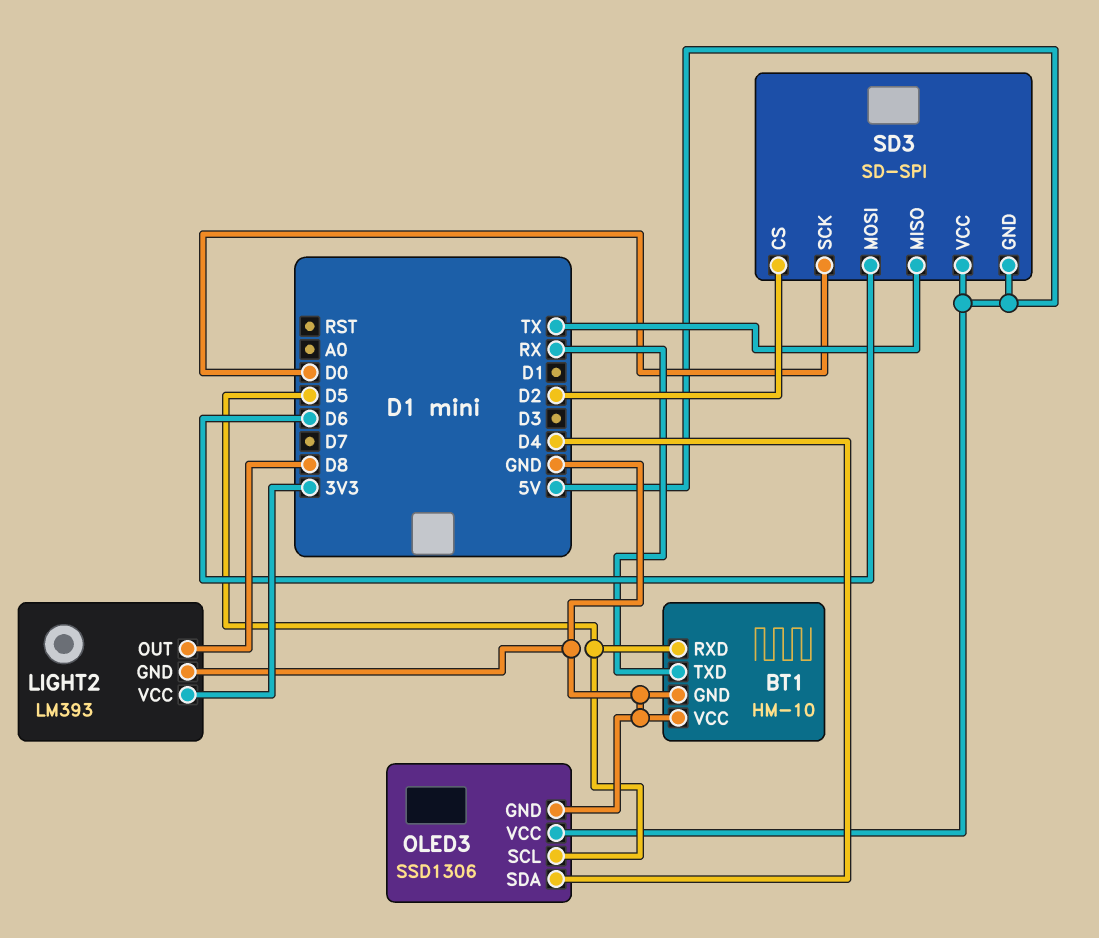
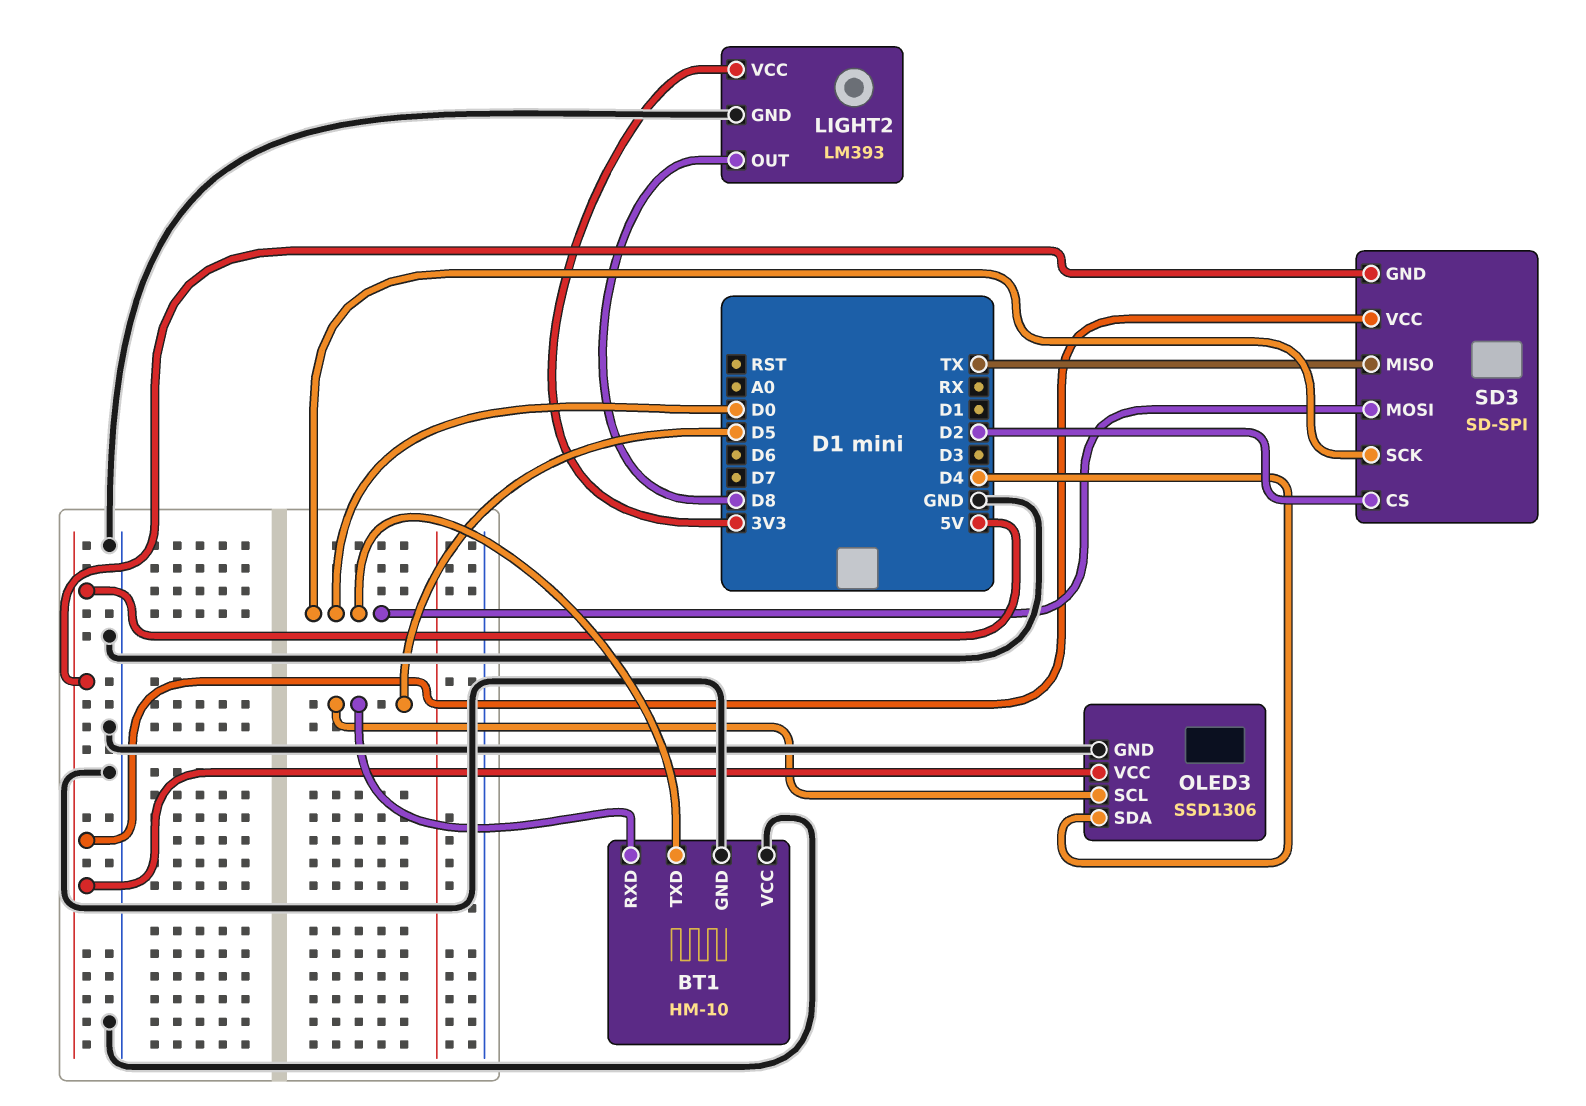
BT1 pin TXD: RX -> D0
SD3 pin MOSI: D6 -> D0

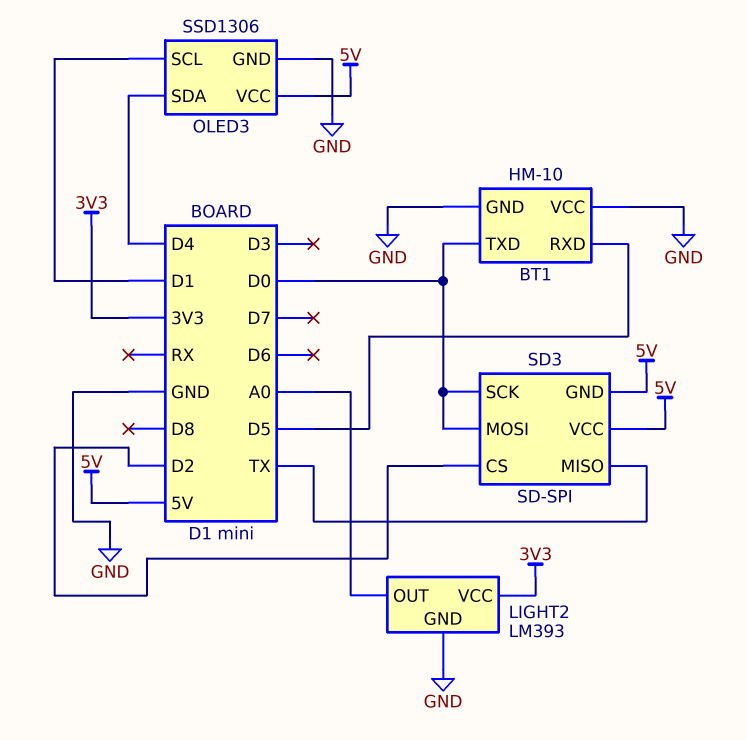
LIGHT2 pin OUT: D8 -> A0
OLED3 pin SCL: D5 -> D1

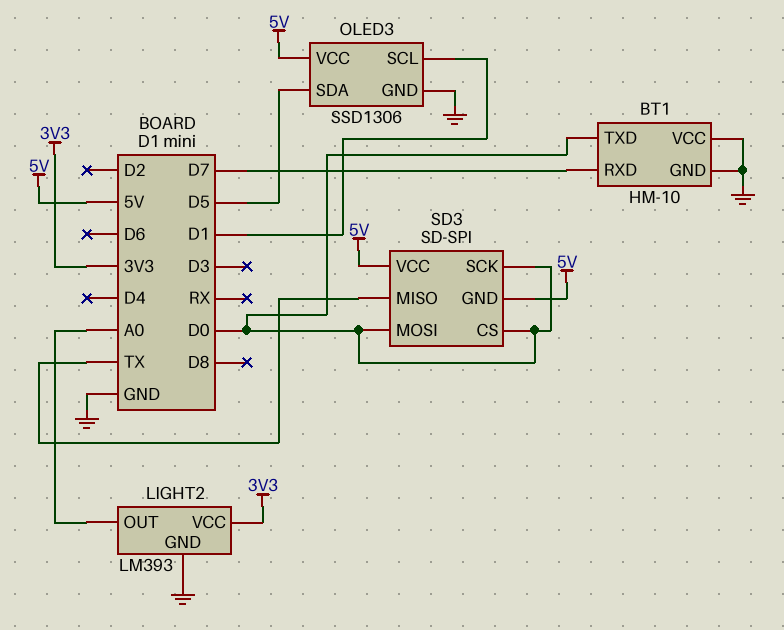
BT1 pin RXD: D5 -> D7
OLED3 pin SDA: D4 -> D5
SD3 pin CS: D2 -> D0

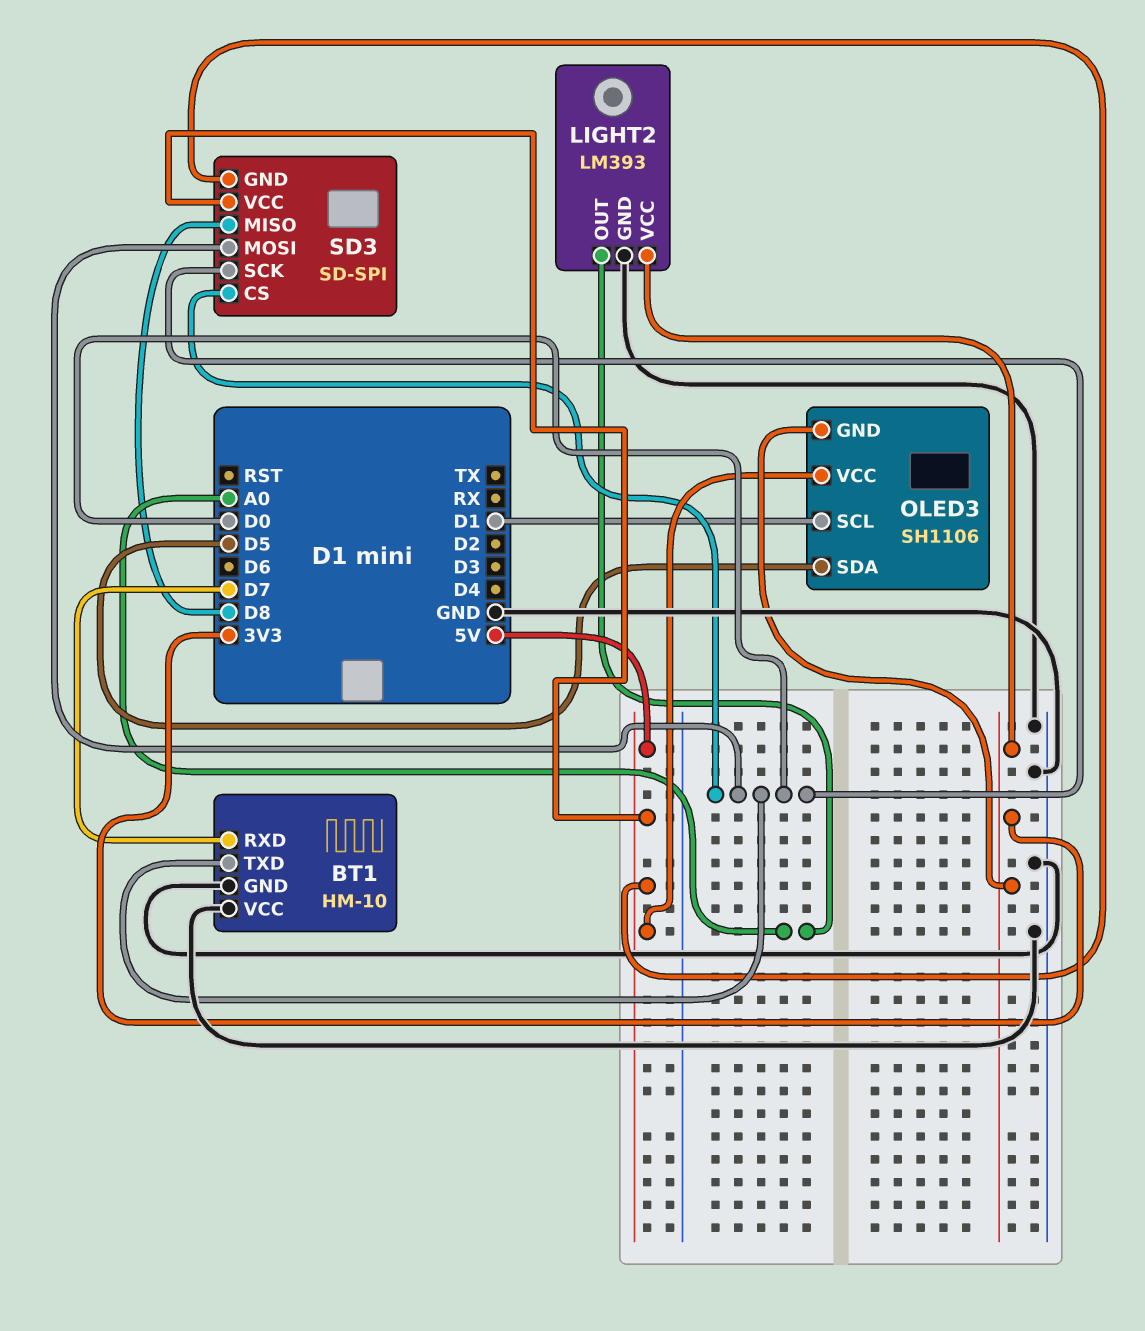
OLED3: SSD1306 -> SH1106
OLED3 pin GND: GND -> 3V3
SD3 pin MISO: TX -> D8

